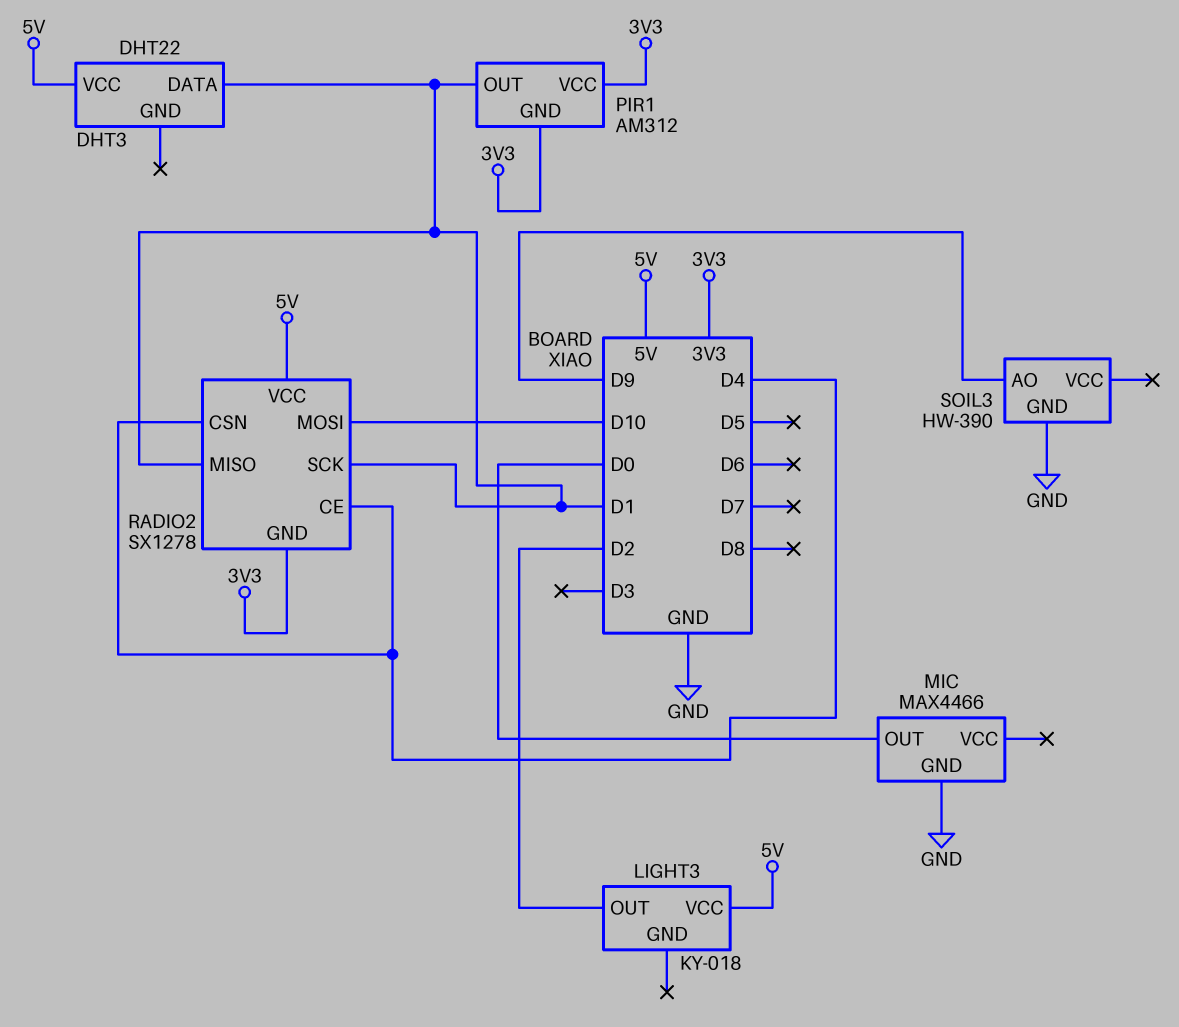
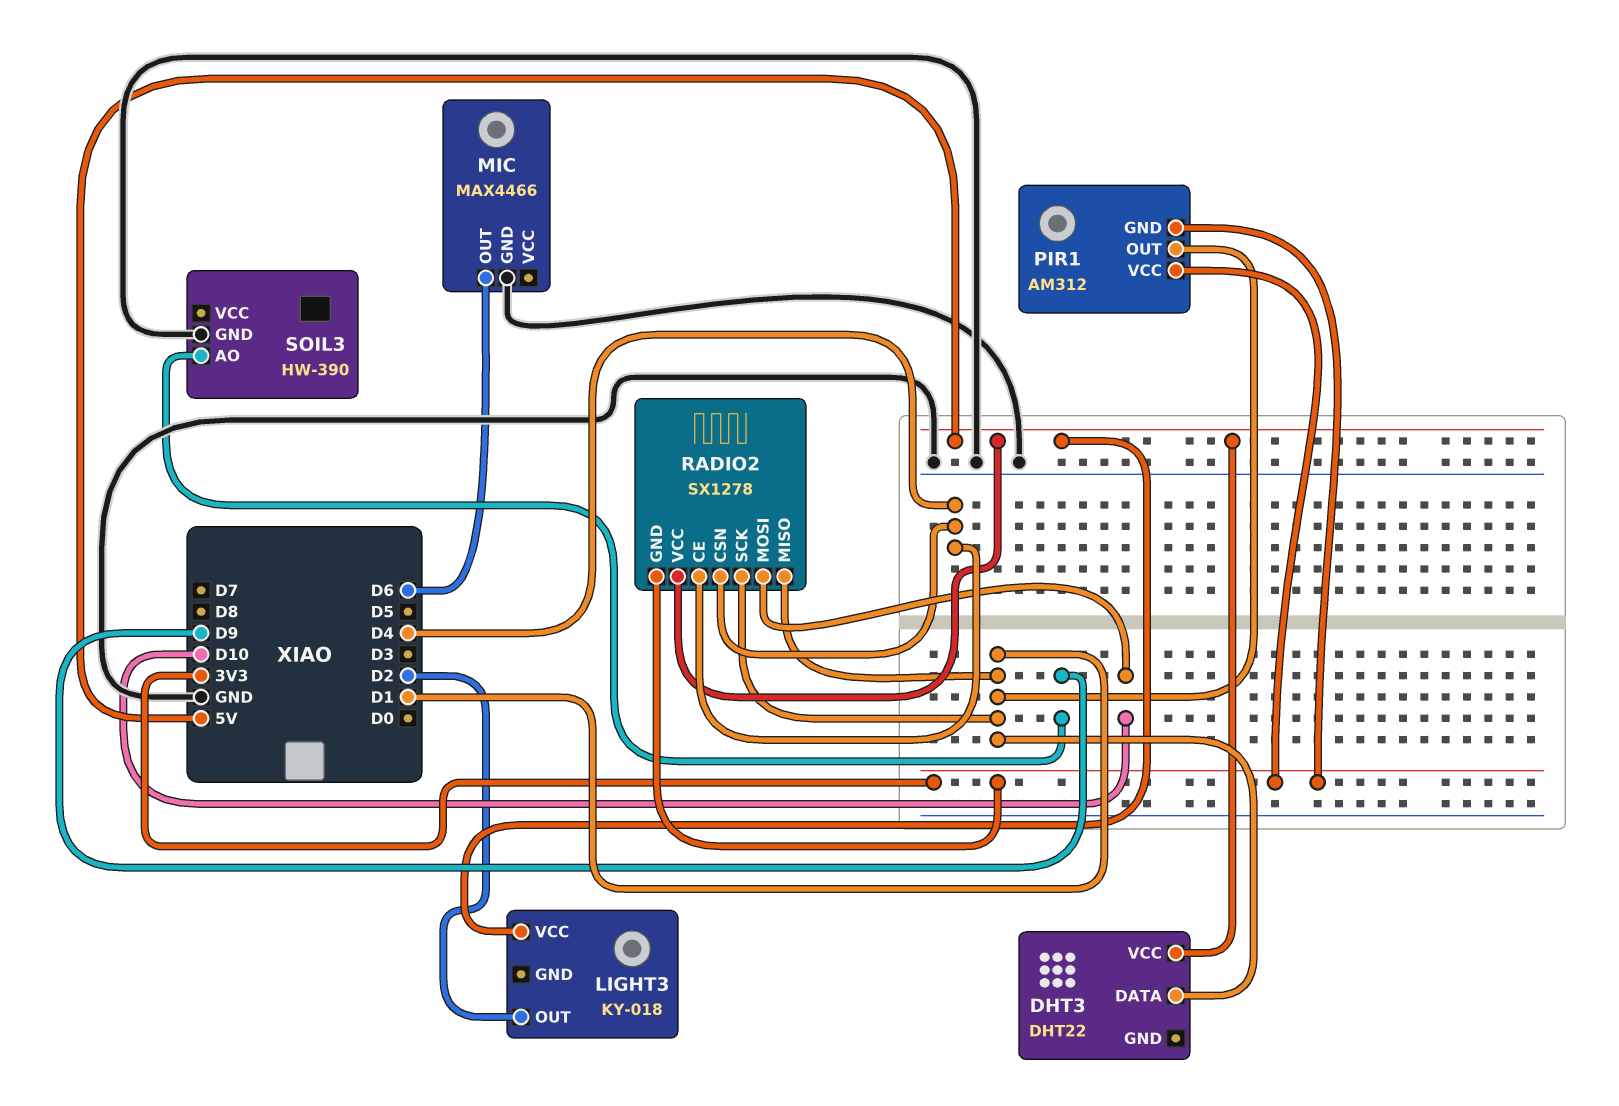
MIC pin OUT: D0 -> D6

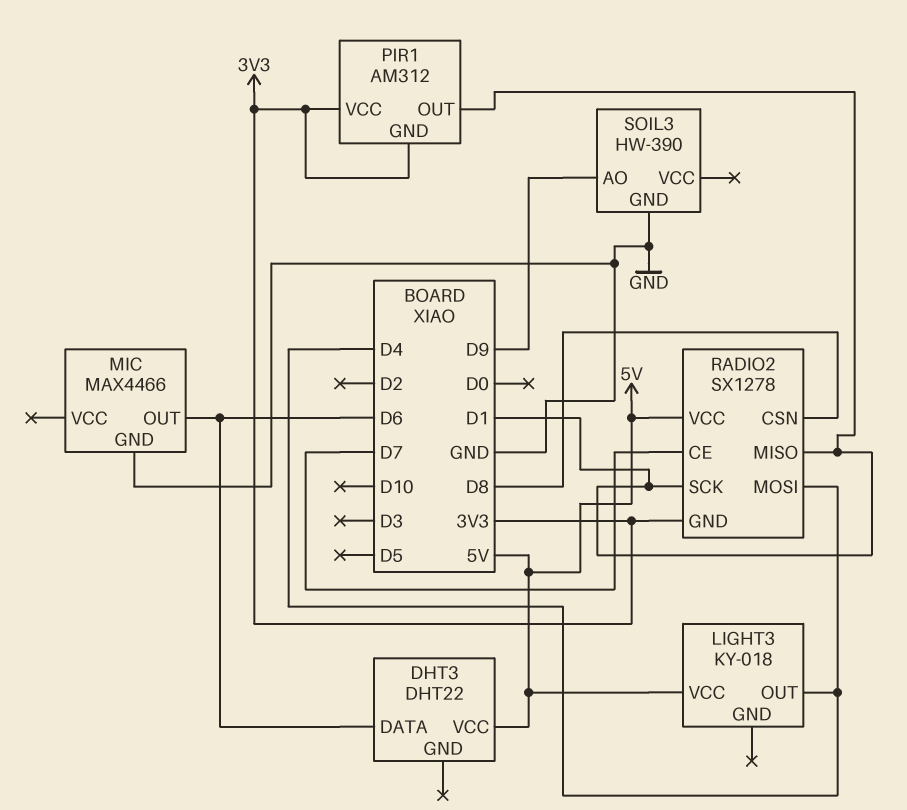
DHT3 pin DATA: D1 -> D6
LIGHT3 pin OUT: D2 -> D4
RADIO2 pin CE: D4 -> D7
RADIO2 pin CSN: D4 -> D8
RADIO2 pin MOSI: D10 -> D4

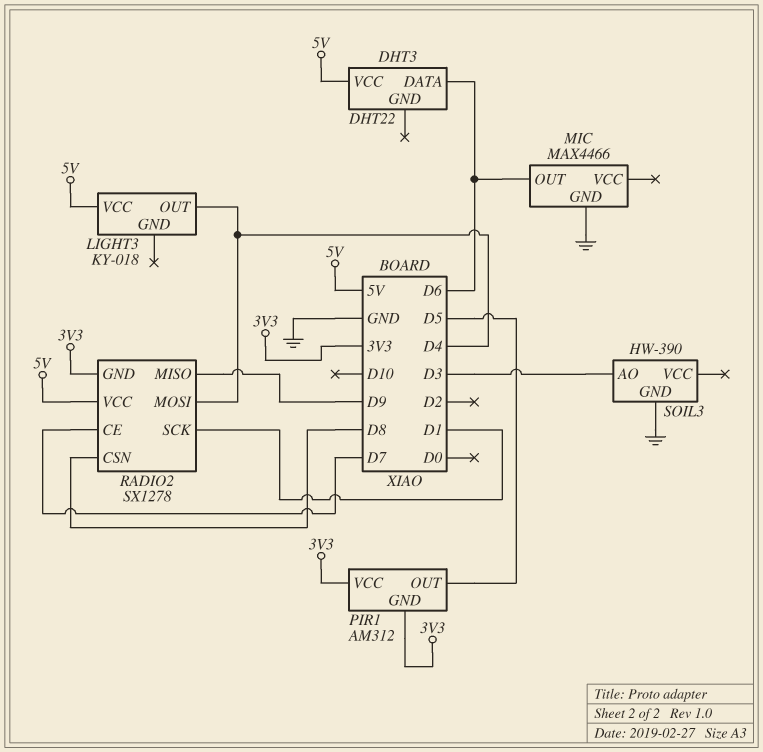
PIR1 pin OUT: D1 -> D5
RADIO2 pin MISO: D1 -> D9
SOIL3 pin AO: D9 -> D3

